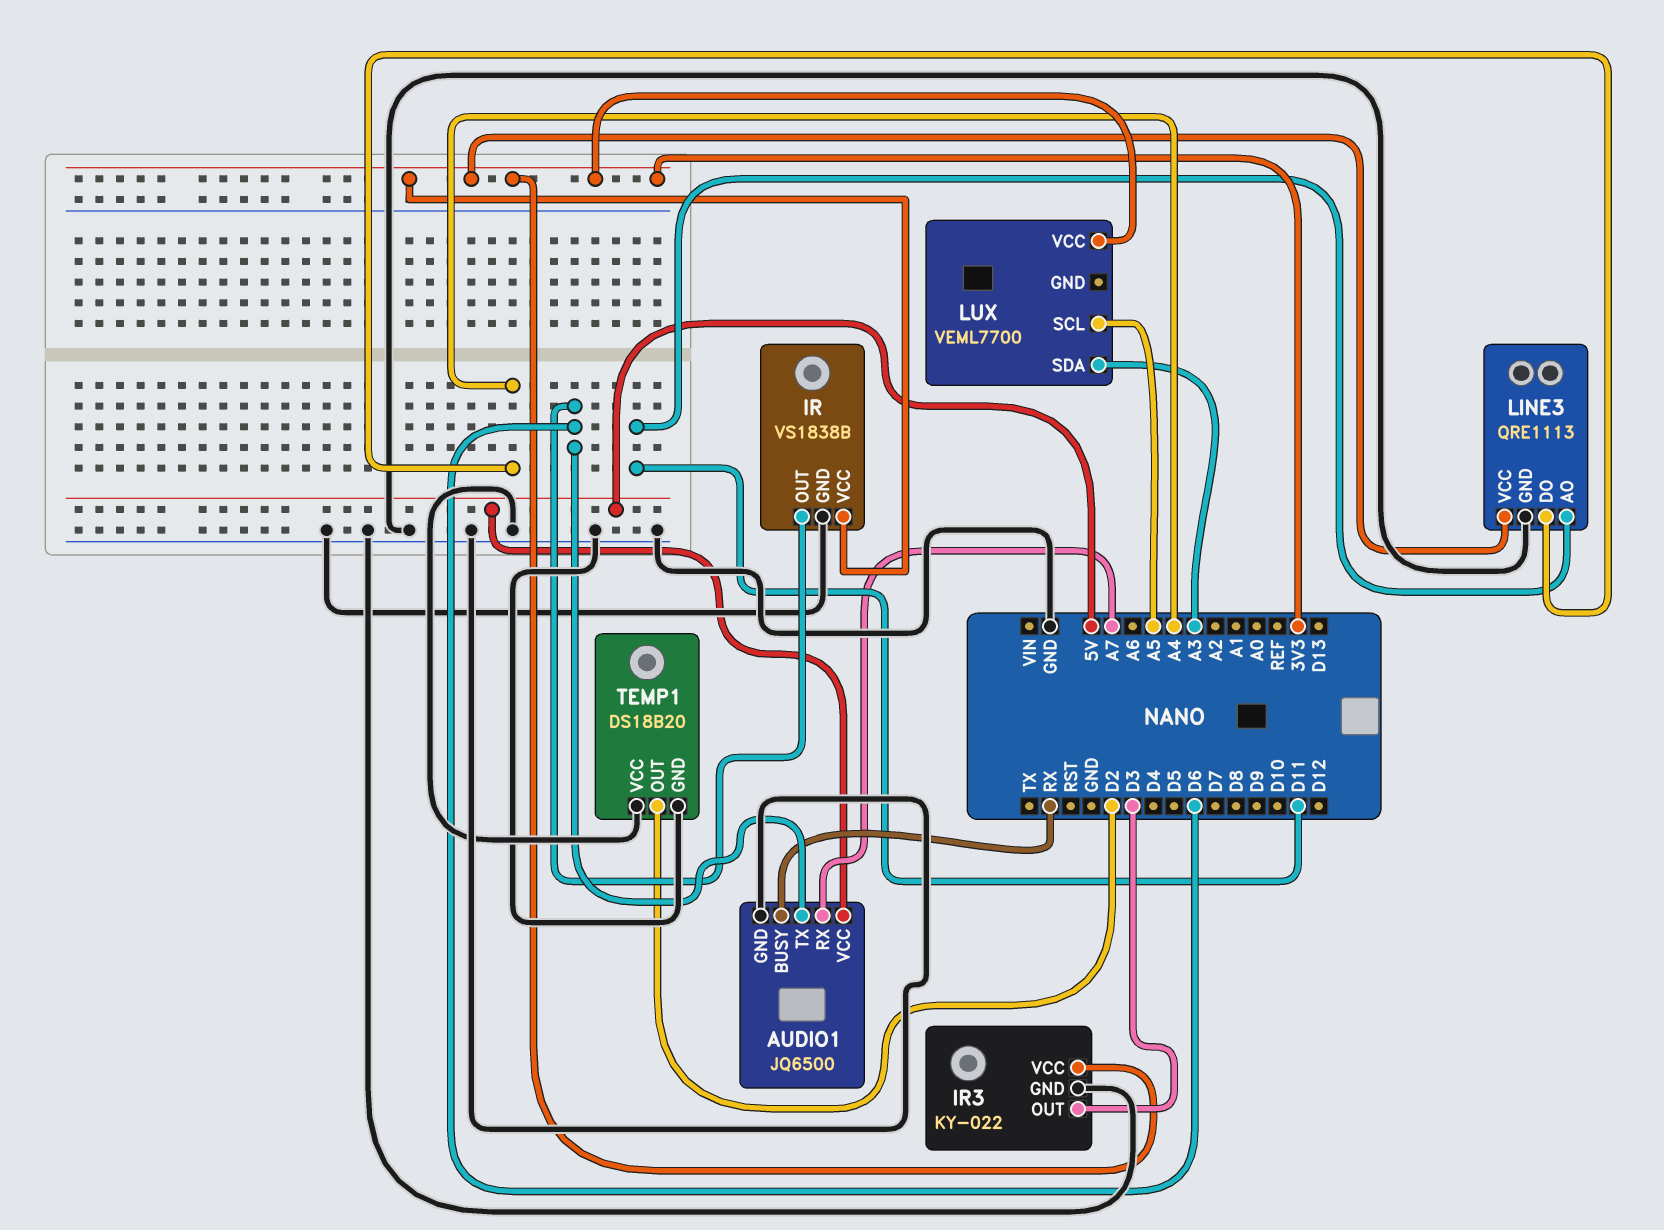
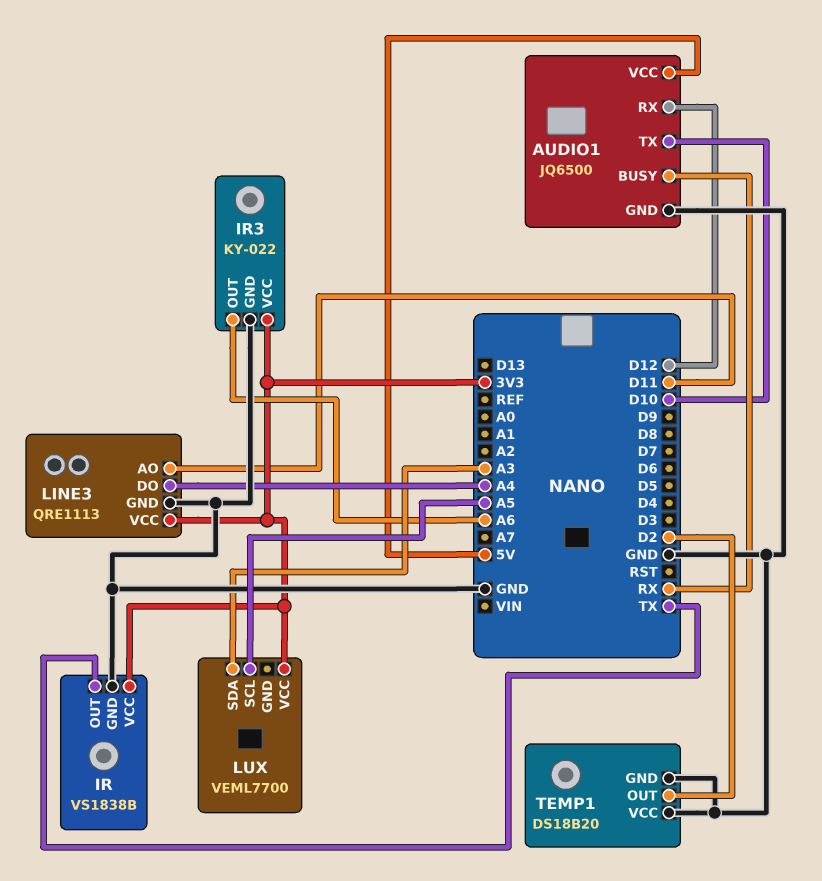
AUDIO1 pin RX: A7 -> D12
AUDIO1 pin TX: D6 -> D10
IR pin OUT: D6 -> TX
IR3 pin OUT: D3 -> A6

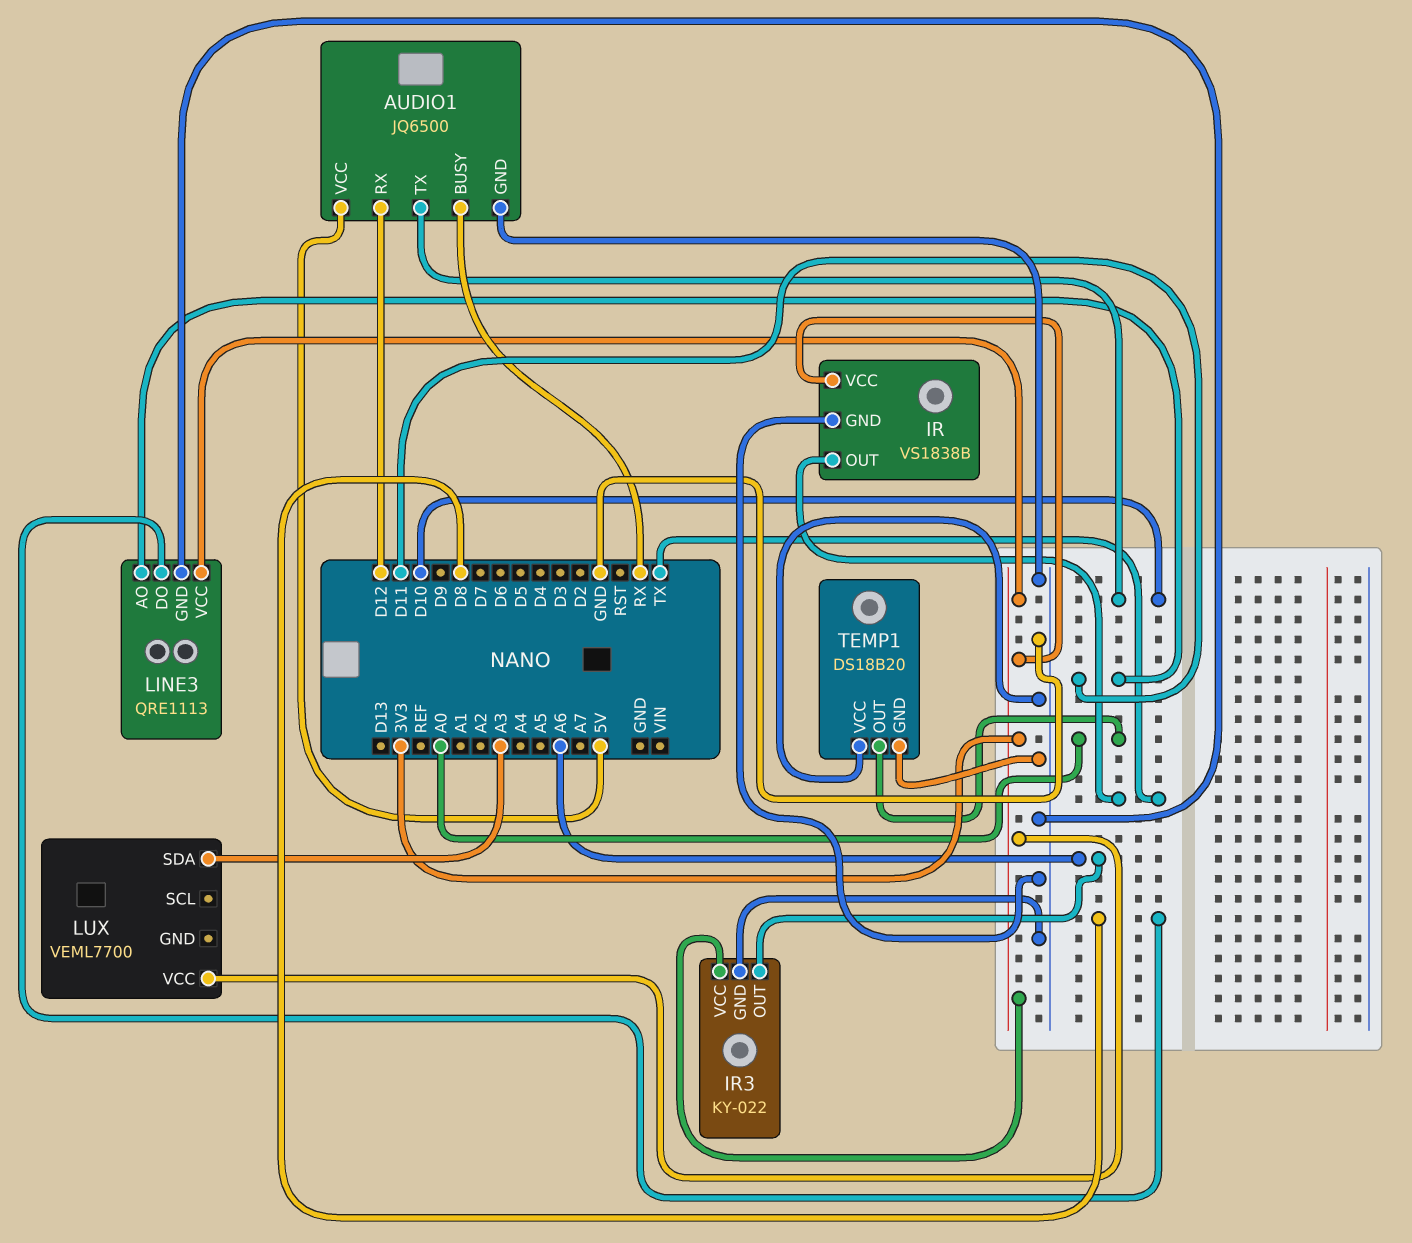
LINE3 pin DO: A4 -> D8
LUX pin SCL: A5 -> none
TEMP1 pin OUT: D2 -> A0

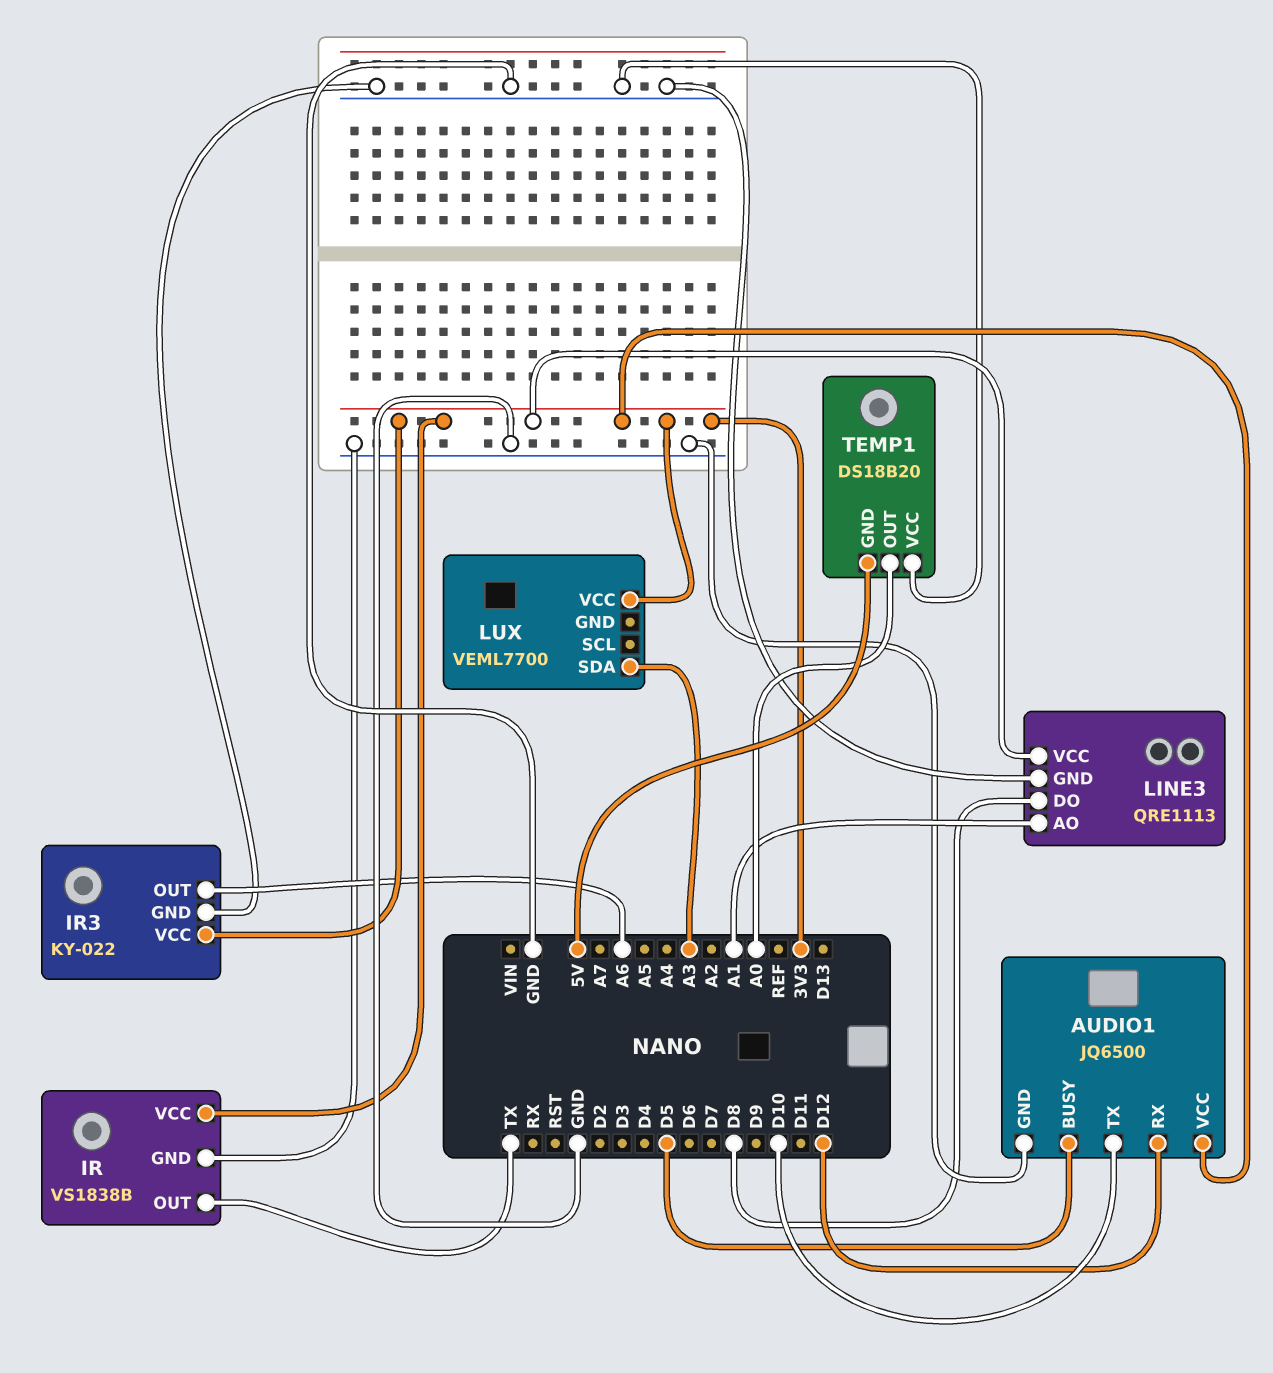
AUDIO1 pin BUSY: RX -> D5
AUDIO1 pin VCC: 5V -> 3V3
LINE3 pin AO: D11 -> A1
TEMP1 pin GND: GND -> 5V

